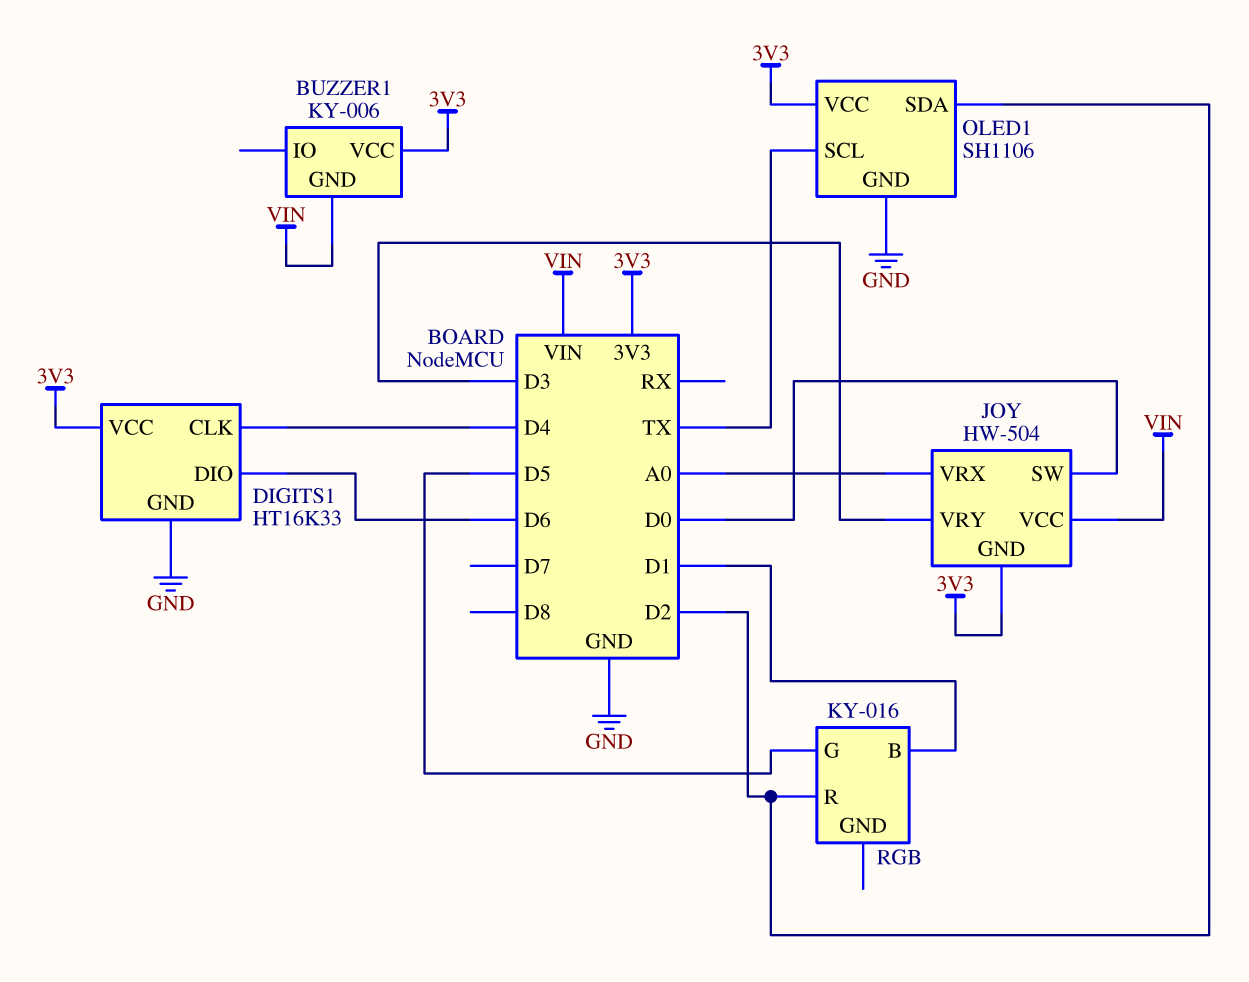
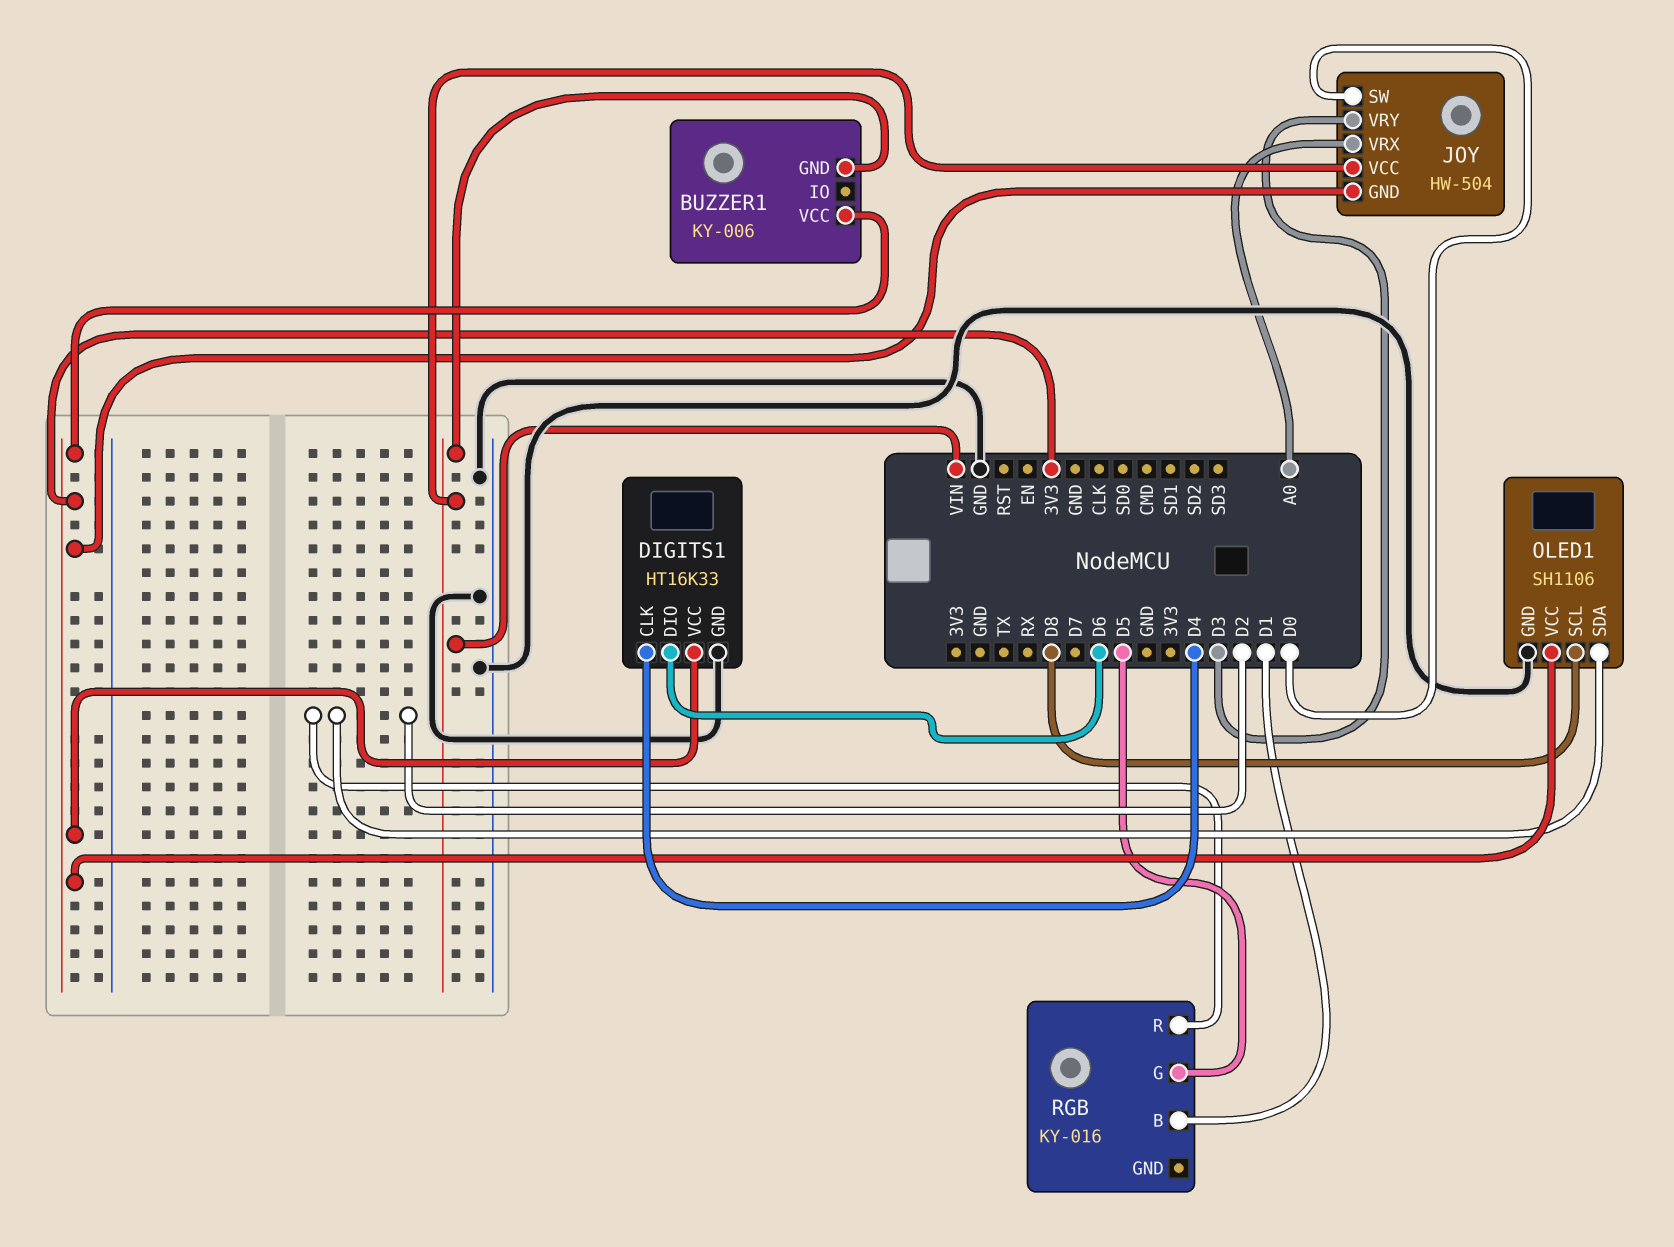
OLED1 pin SCL: TX -> D8

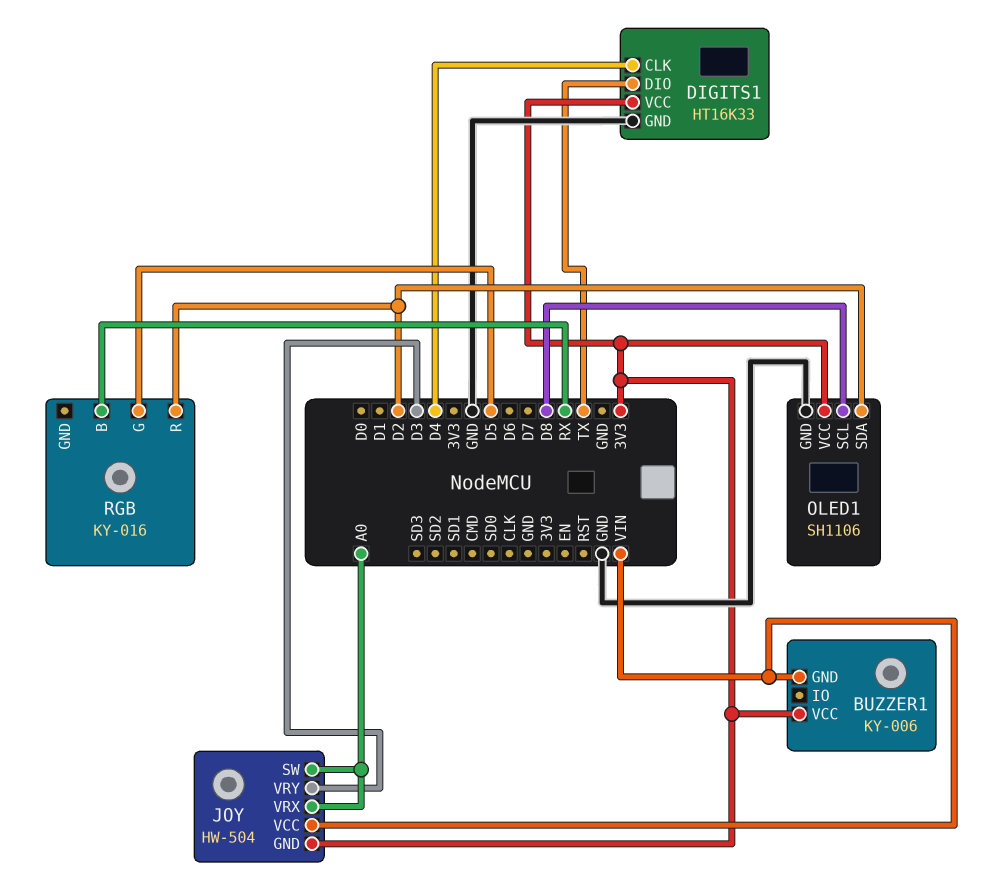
DIGITS1 pin DIO: D6 -> TX
JOY pin SW: D0 -> A0
RGB pin B: D1 -> RX

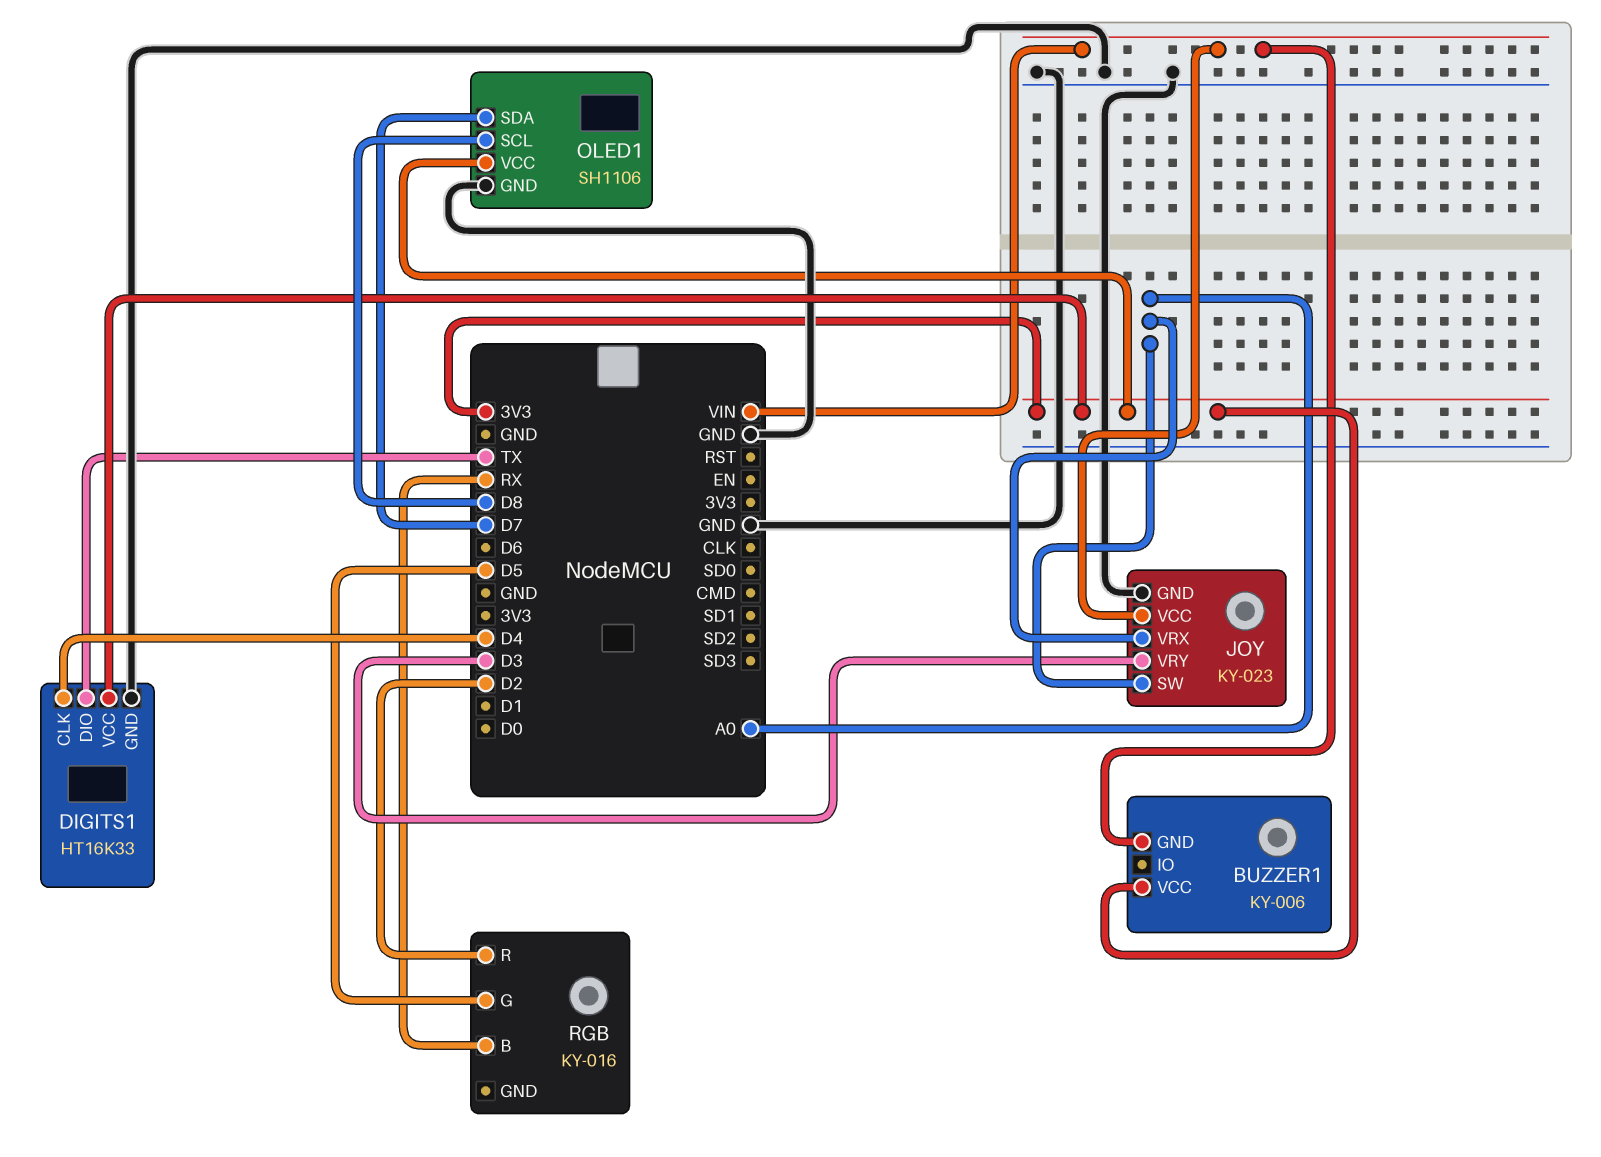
JOY: HW-504 -> KY-023
JOY pin GND: 3V3 -> GND
OLED1 pin SDA: D2 -> D7

